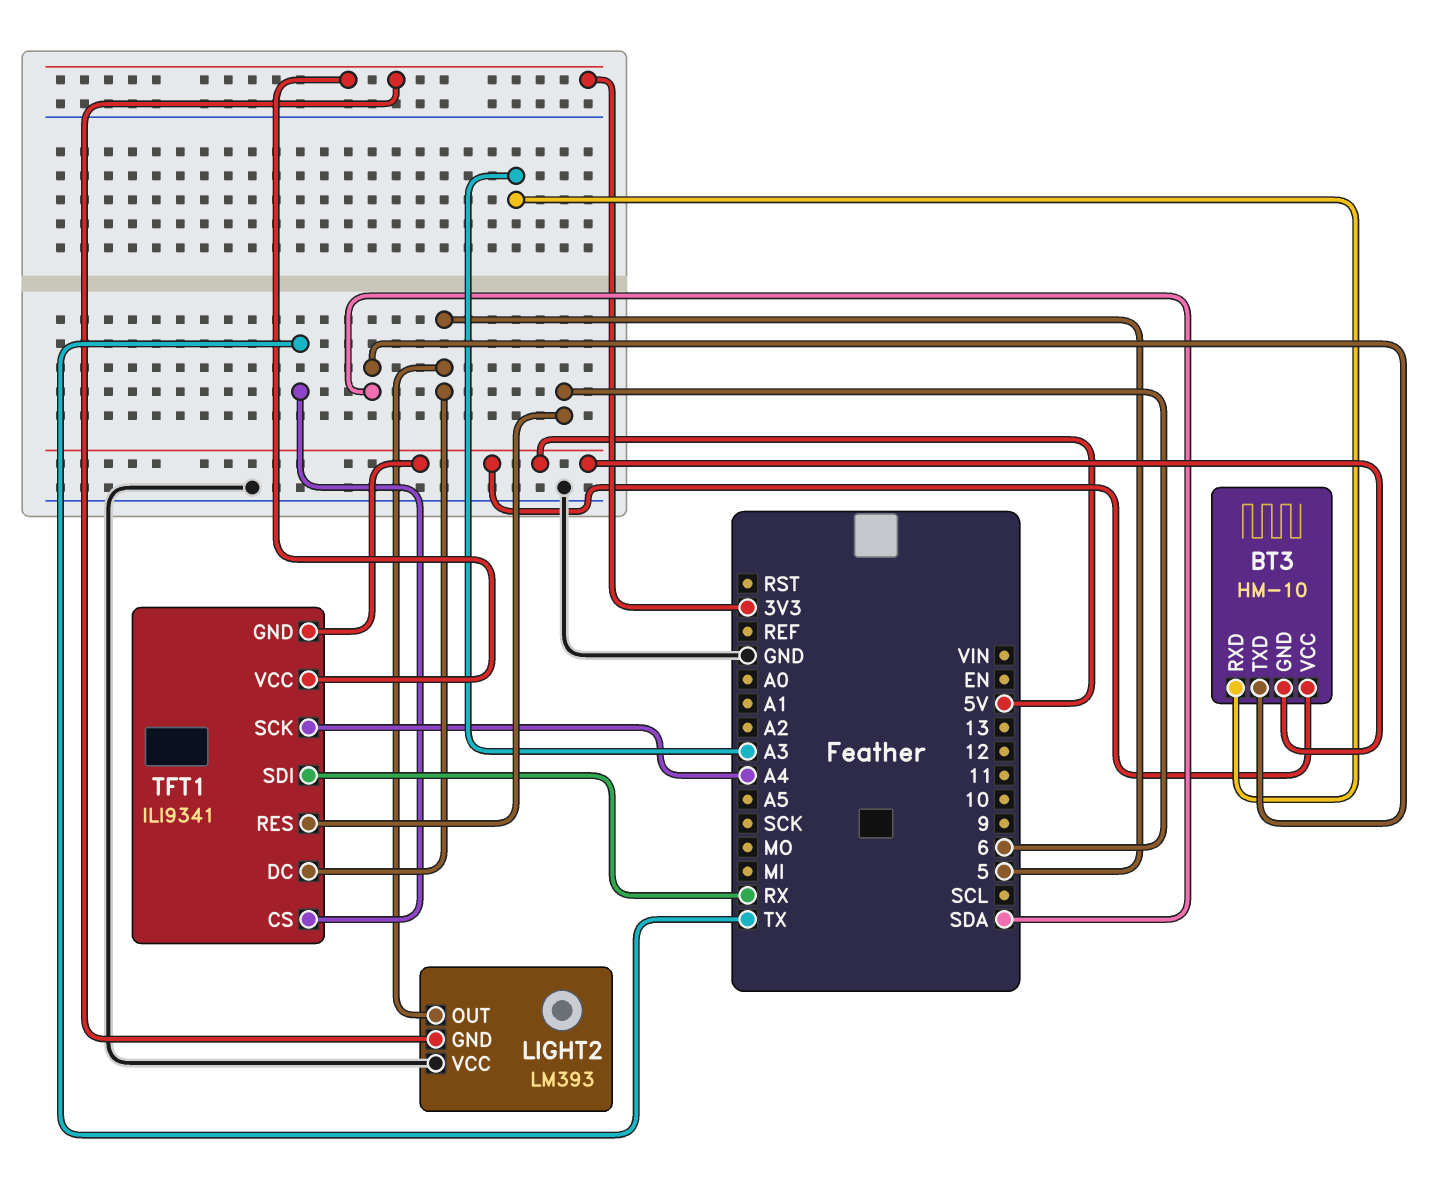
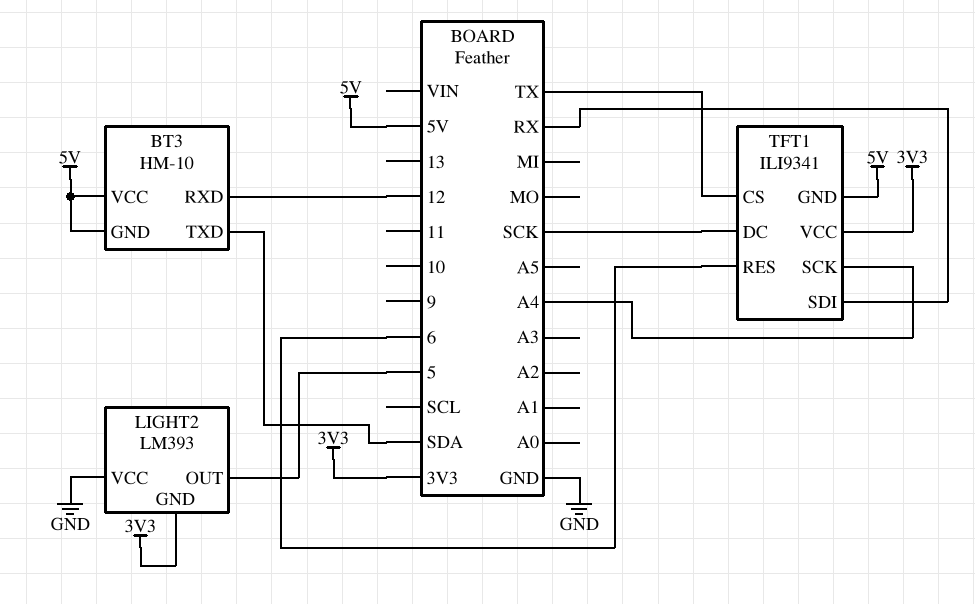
BT3 pin RXD: A3 -> 12
TFT1 pin DC: 5 -> SCK

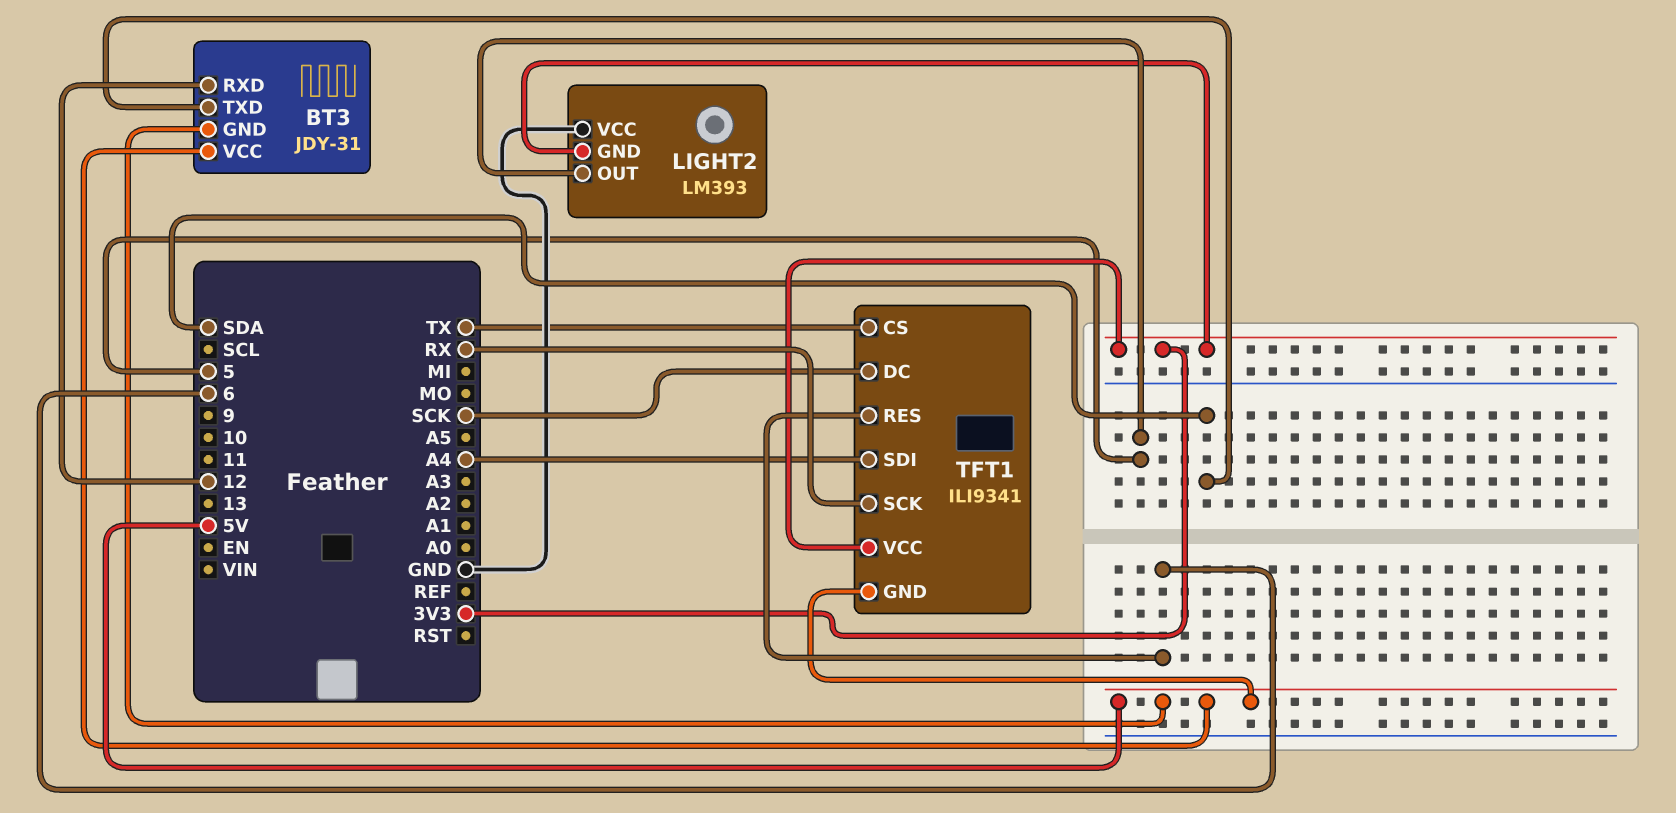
BT3: HM-10 -> JDY-31
TFT1 pin SCK: A4 -> RX
TFT1 pin SDI: RX -> A4

